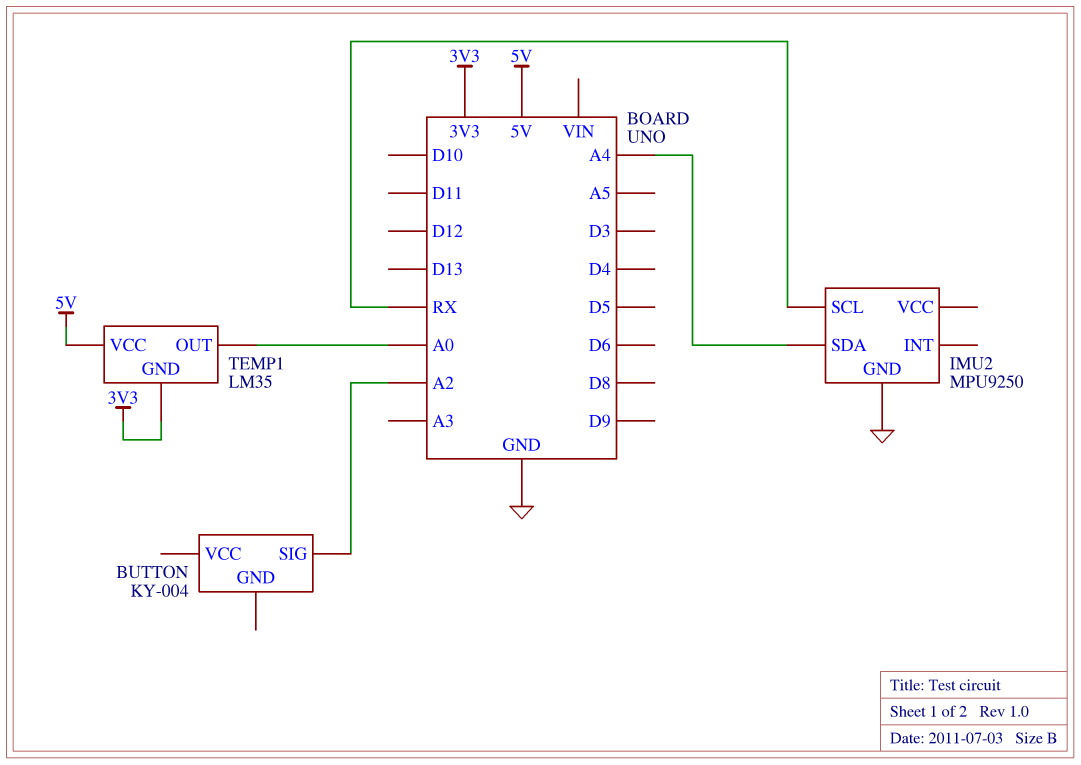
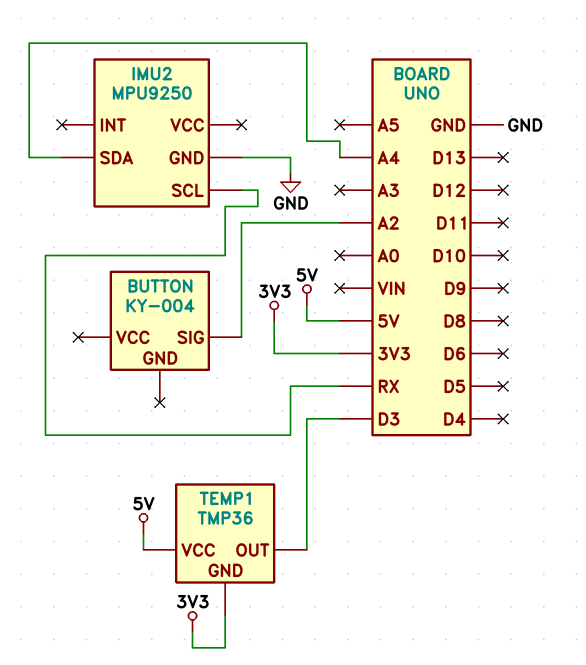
TEMP1: LM35 -> TMP36
TEMP1 pin OUT: A0 -> D3

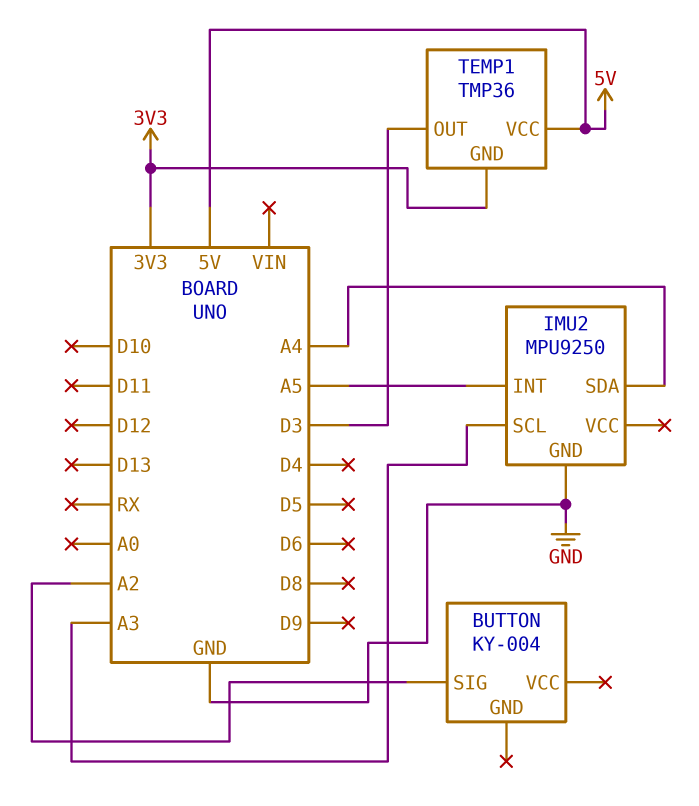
IMU2 pin INT: none -> A5
IMU2 pin SCL: RX -> A3

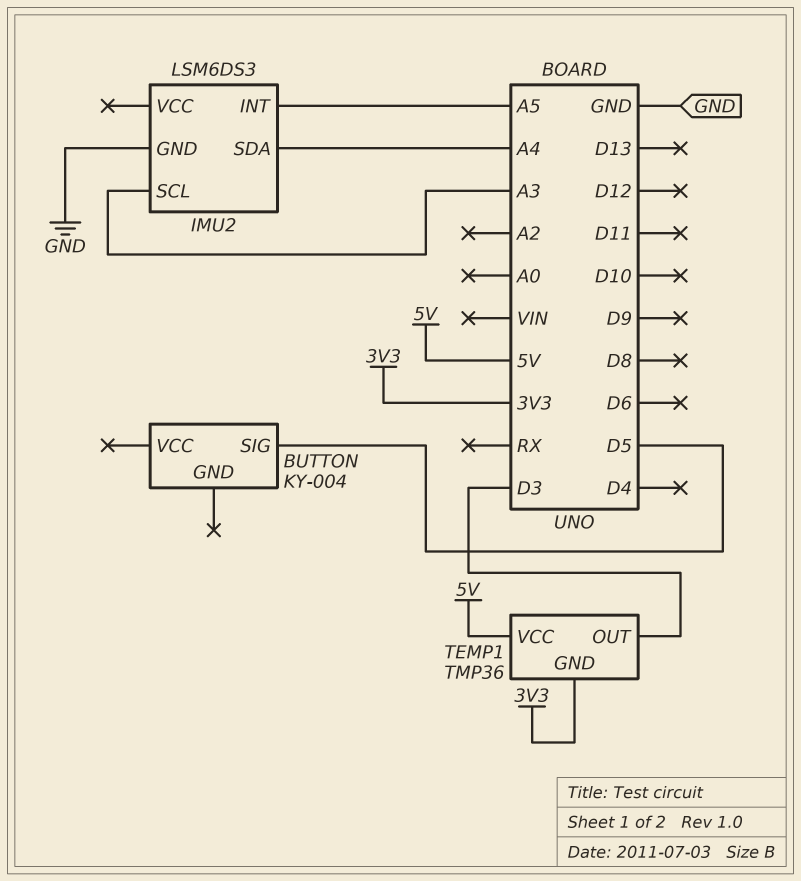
BUTTON pin SIG: A2 -> D5
IMU2: MPU9250 -> LSM6DS3

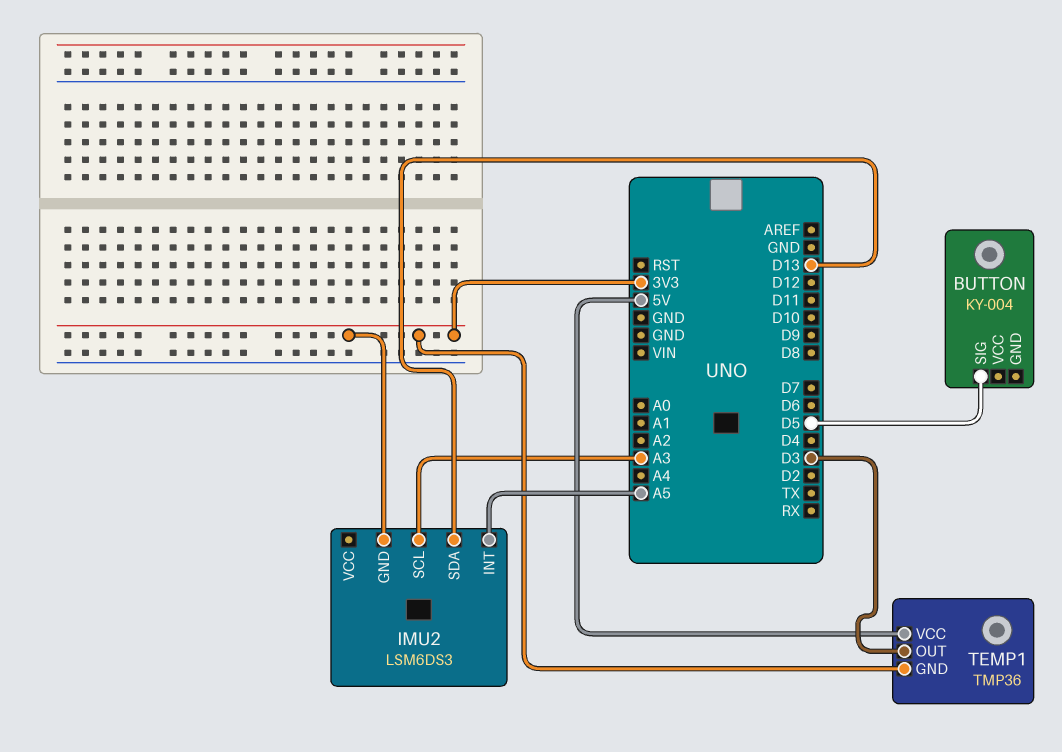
IMU2 pin GND: GND -> 3V3
IMU2 pin SDA: A4 -> D13

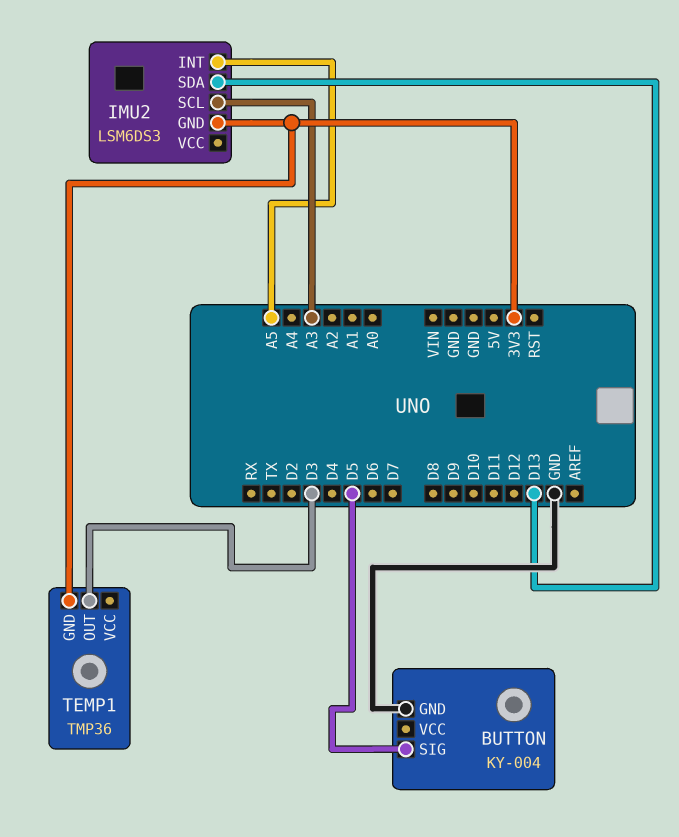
BUTTON pin GND: none -> GND
TEMP1 pin VCC: 5V -> none

